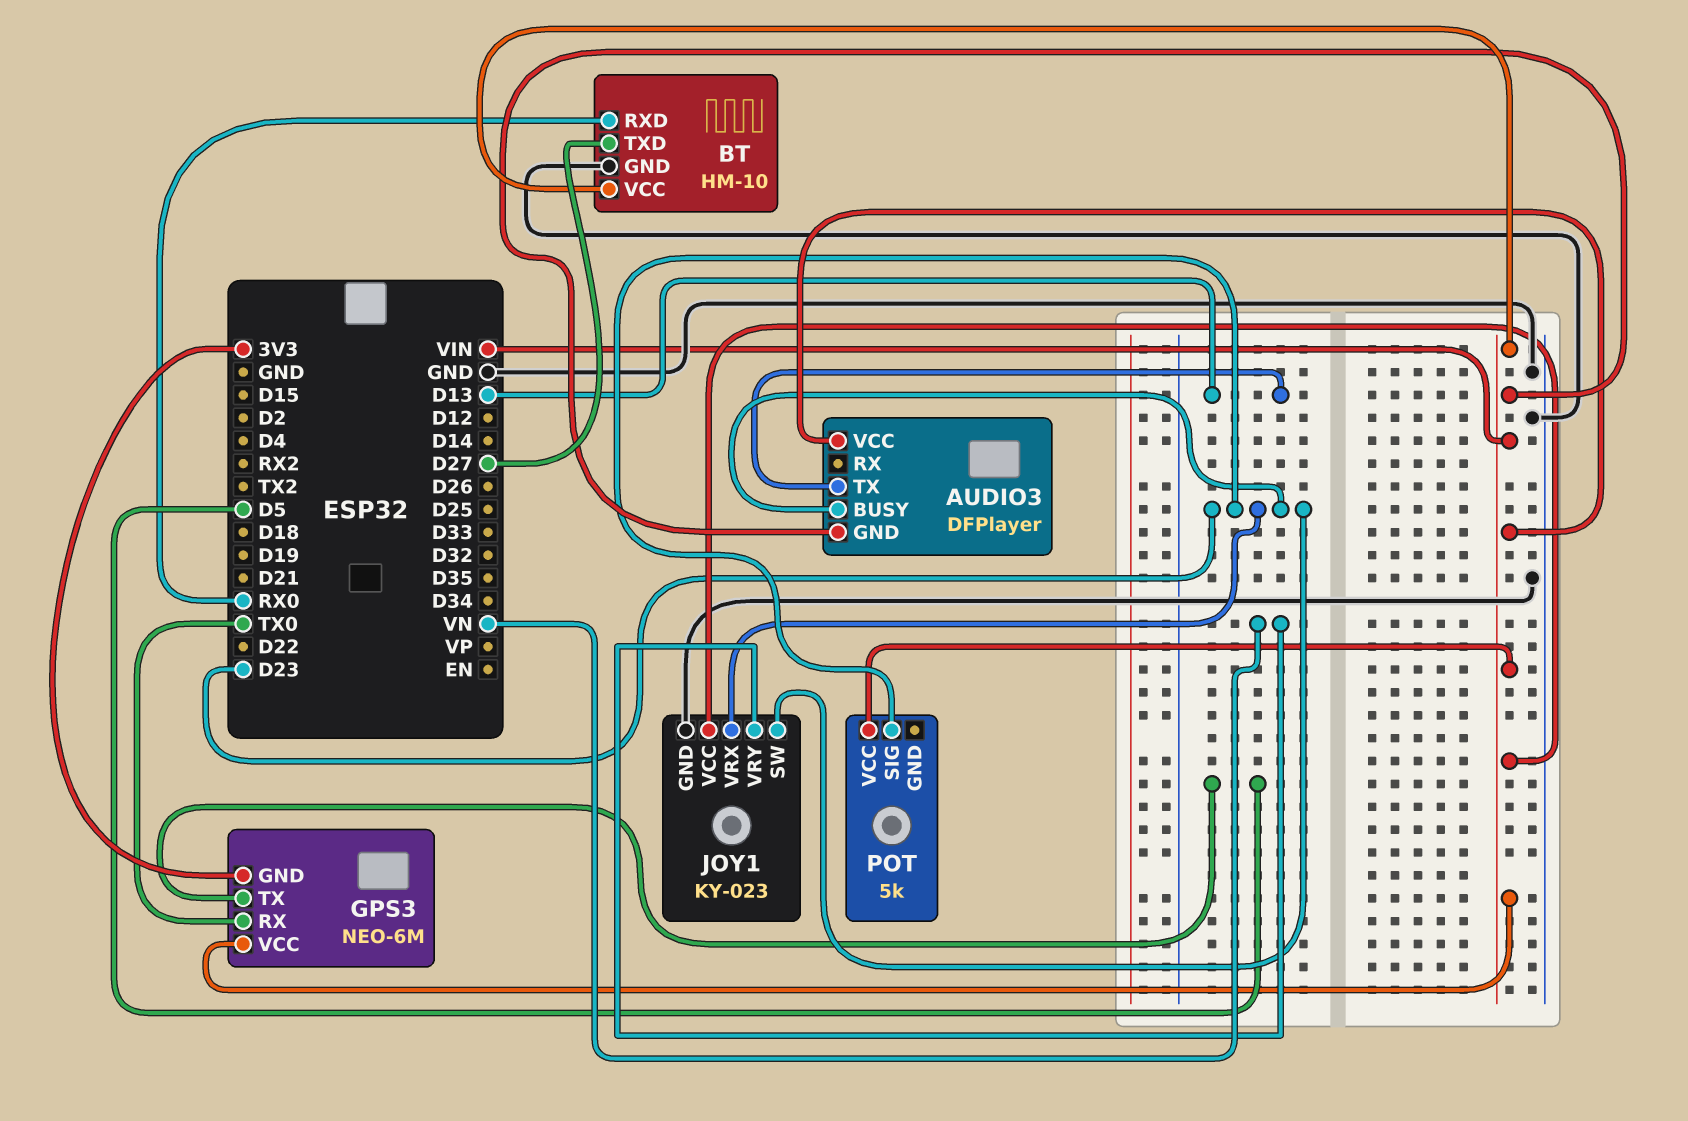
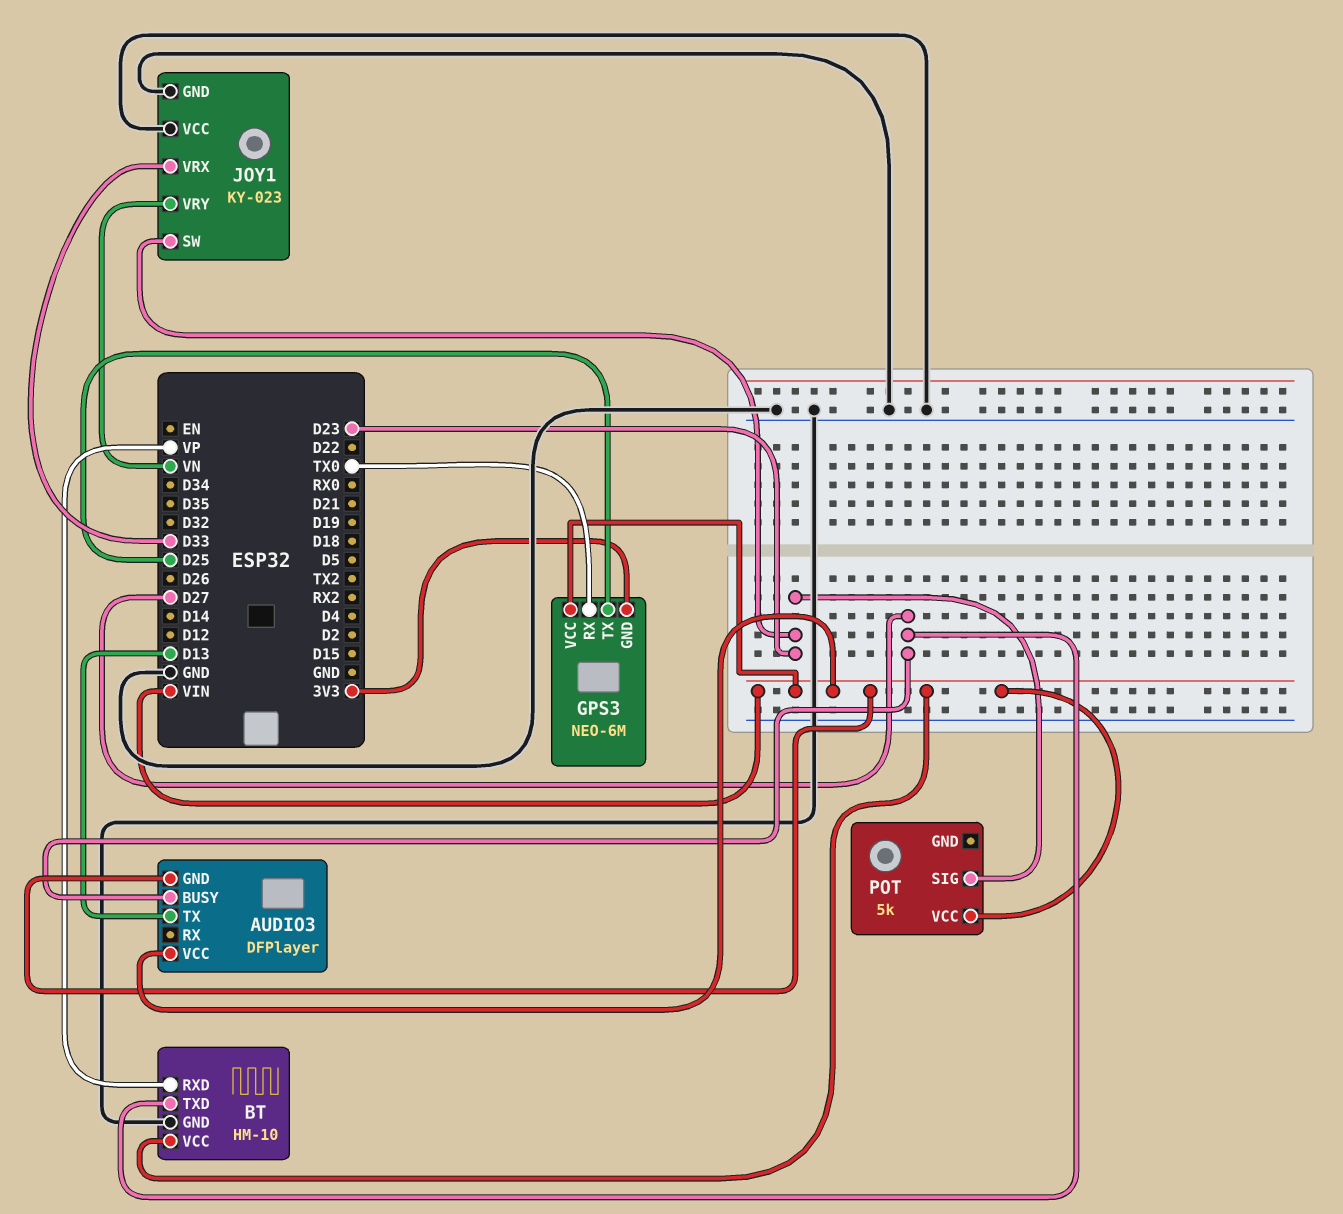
AUDIO3 pin BUSY: D23 -> D27
BT pin RXD: RX0 -> VP
GPS3 pin TX: D5 -> D25
JOY1 pin VCC: VIN -> GND
JOY1 pin VRX: D23 -> D33

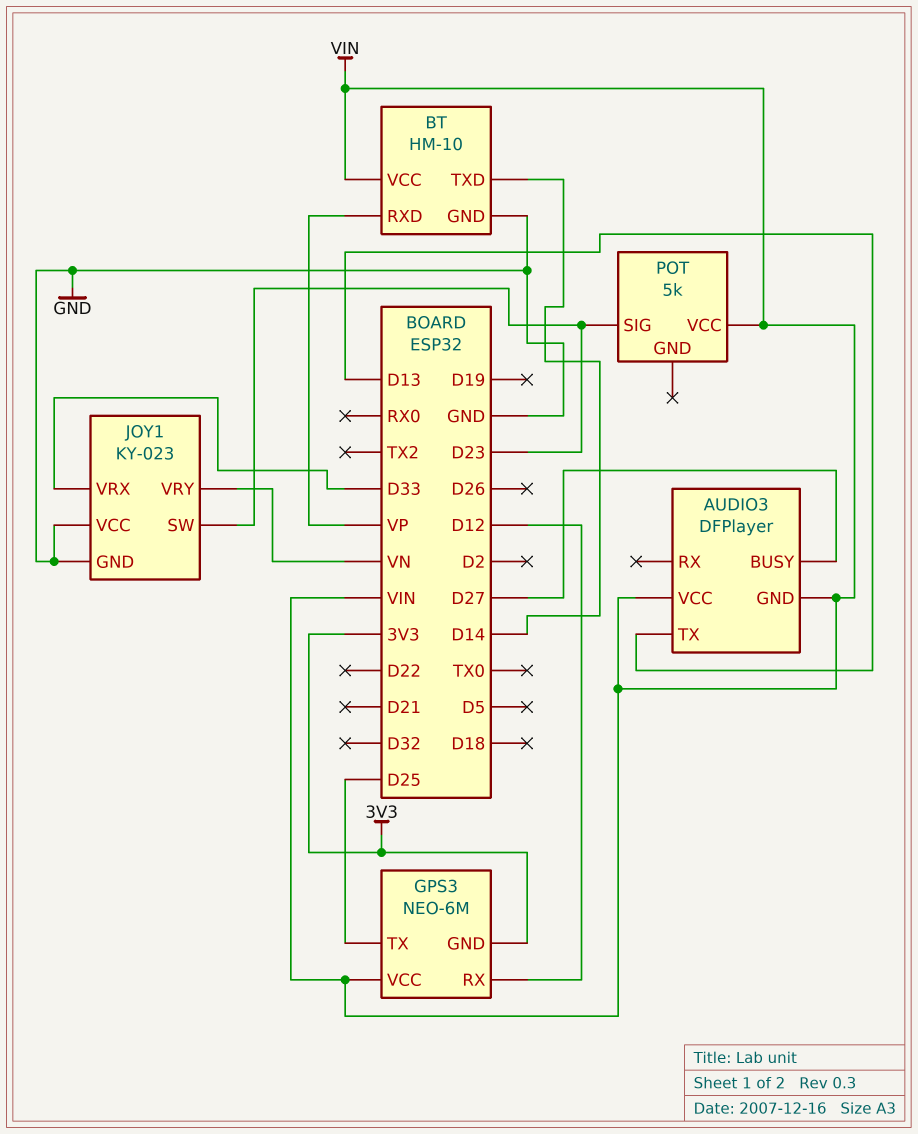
BT pin TXD: D27 -> D14
GPS3 pin RX: TX0 -> D12

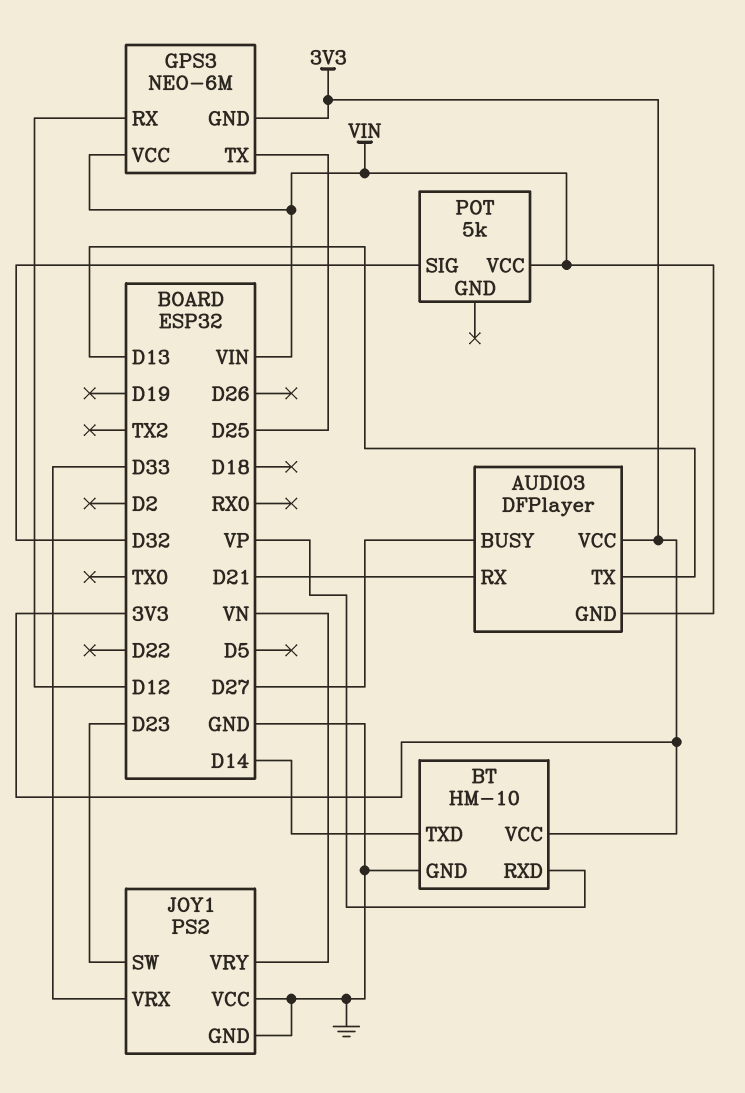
AUDIO3 pin RX: none -> D21
AUDIO3 pin VCC: VIN -> 3V3
BT pin VCC: VIN -> 3V3
JOY1: KY-023 -> PS2
POT pin SIG: D23 -> D32

